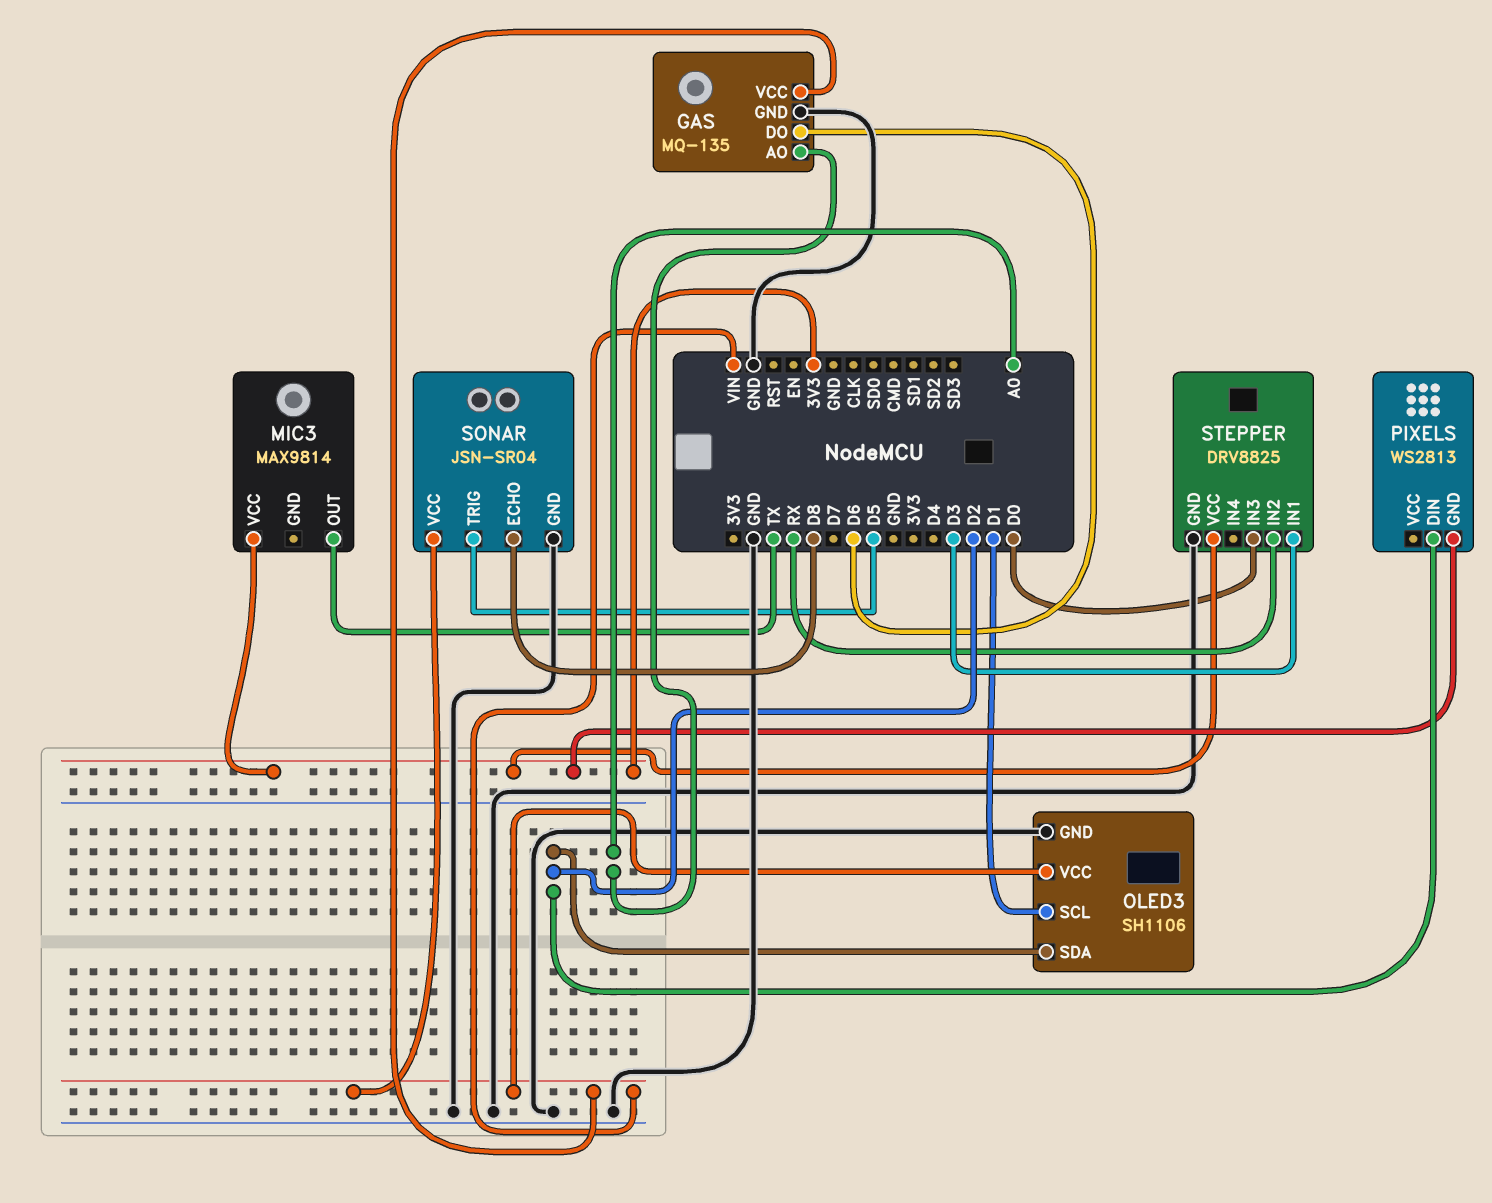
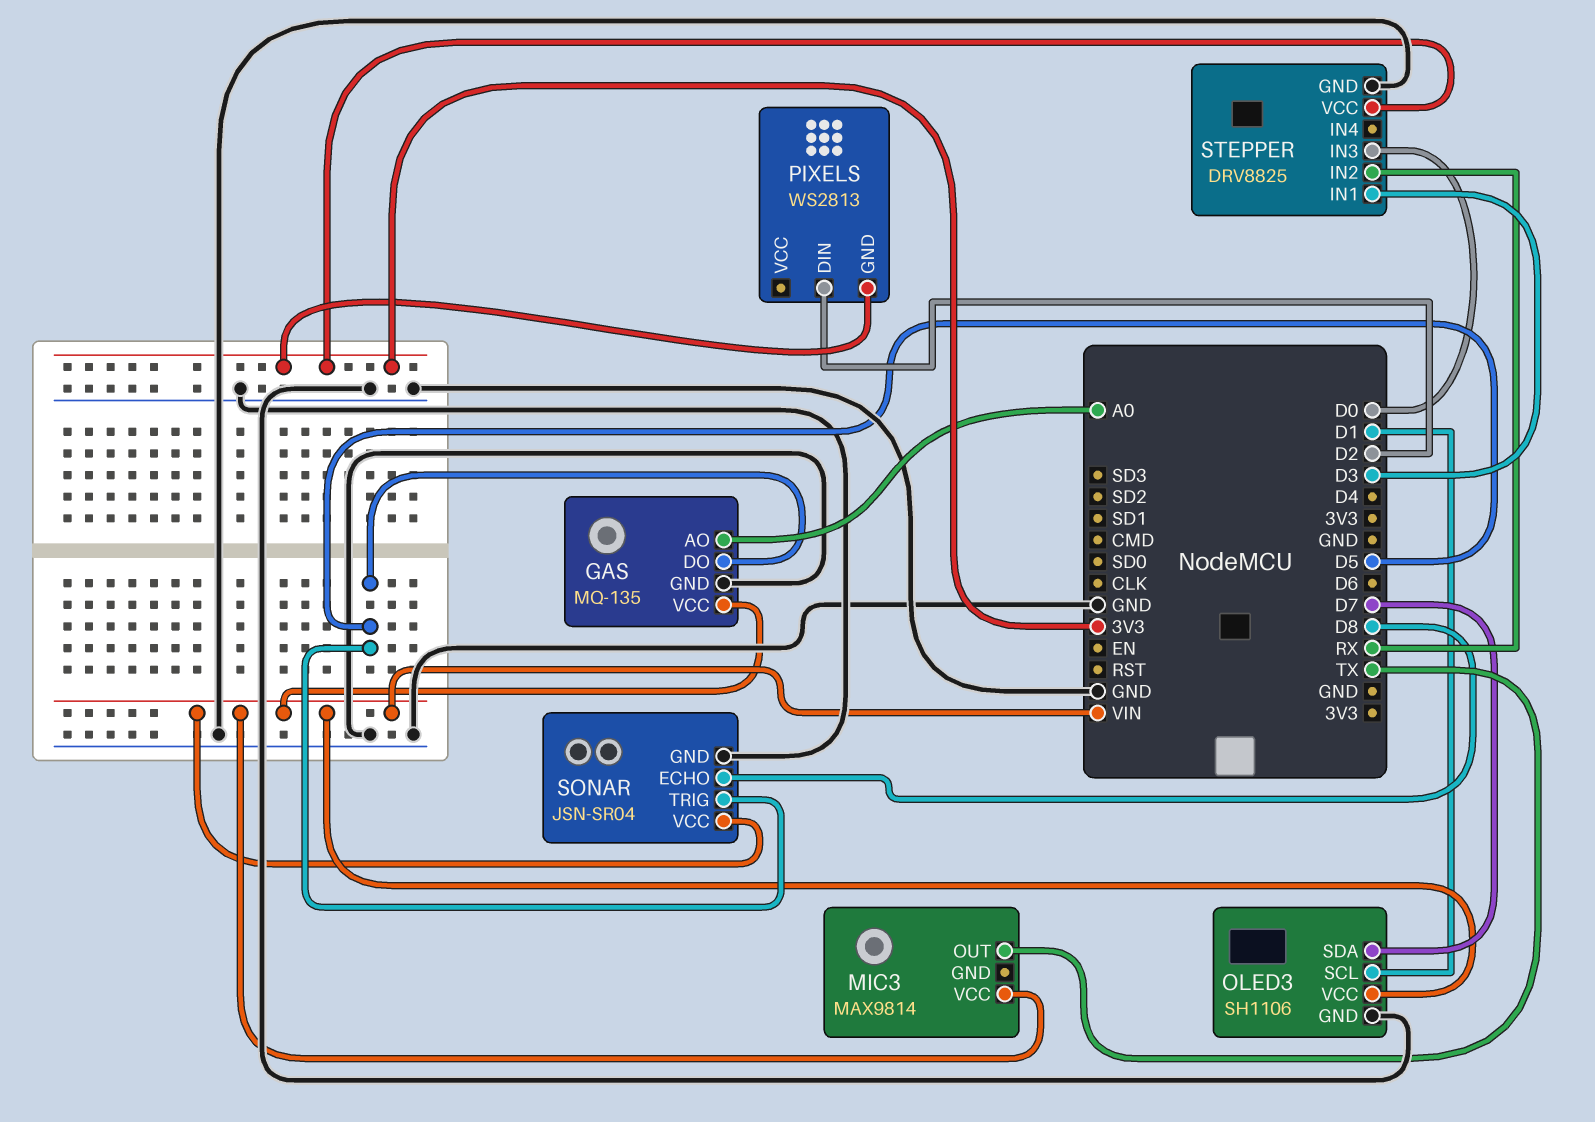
GAS pin DO: D6 -> D5
MIC3 pin VCC: 3V3 -> VIN
OLED3 pin SDA: D2 -> D7

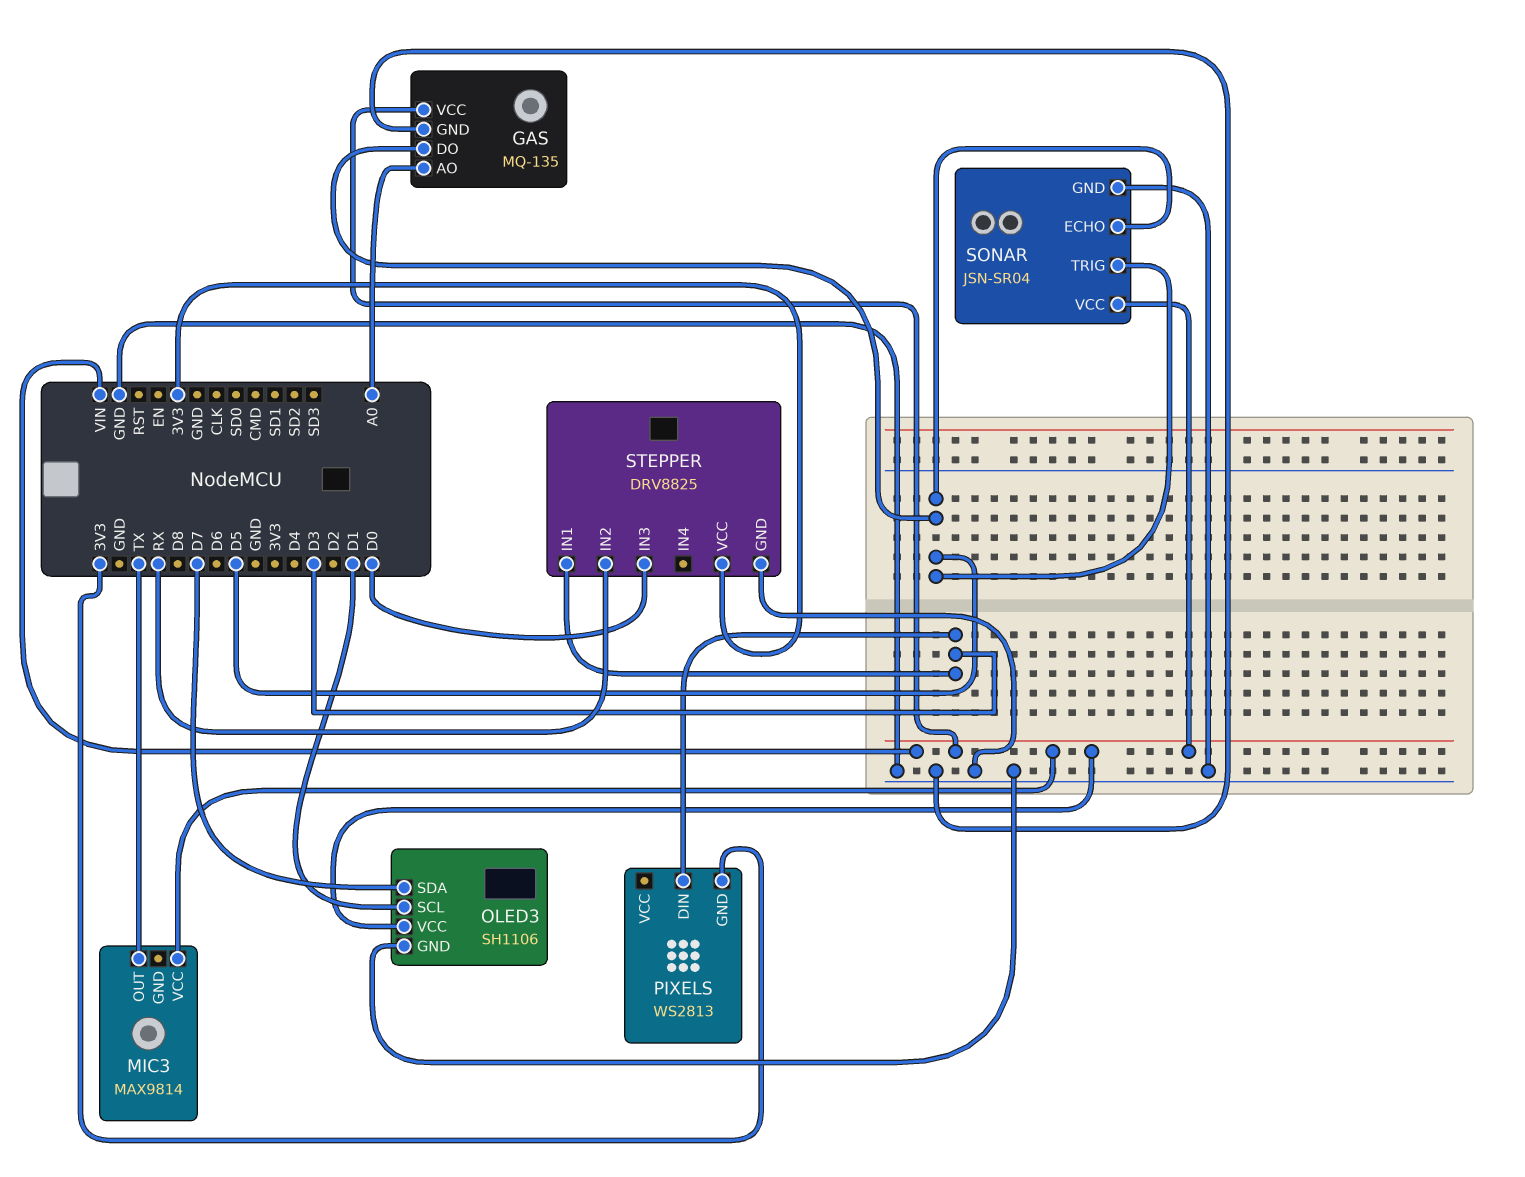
PIXELS pin DIN: D2 -> D3
SONAR pin ECHO: D8 -> D5

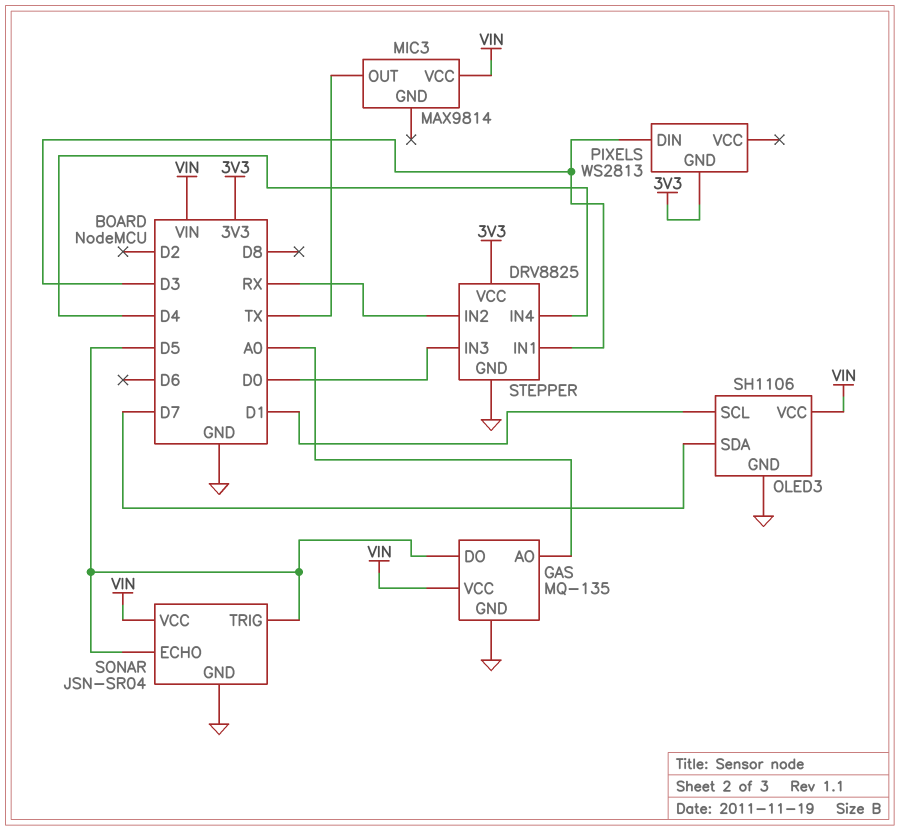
STEPPER pin IN4: none -> D4

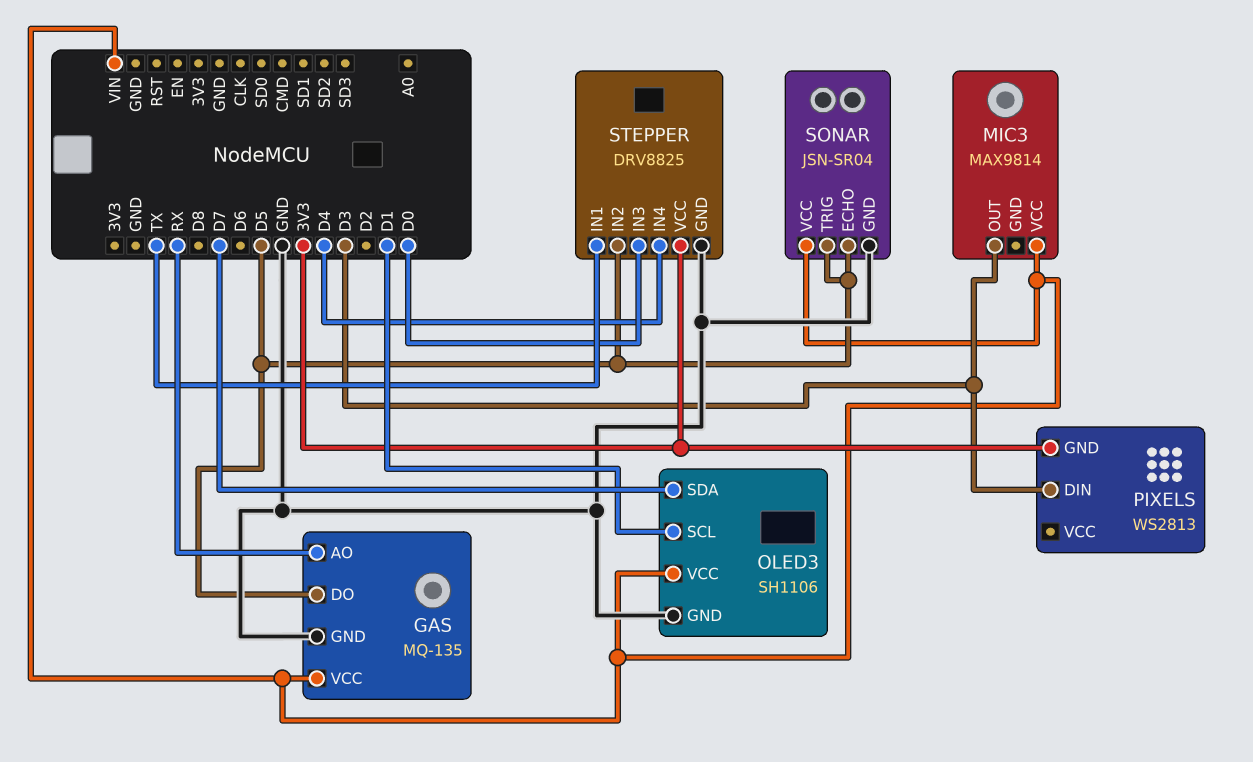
GAS pin AO: A0 -> RX
MIC3 pin OUT: TX -> D3
STEPPER pin IN1: D3 -> TX
STEPPER pin IN2: RX -> D5

